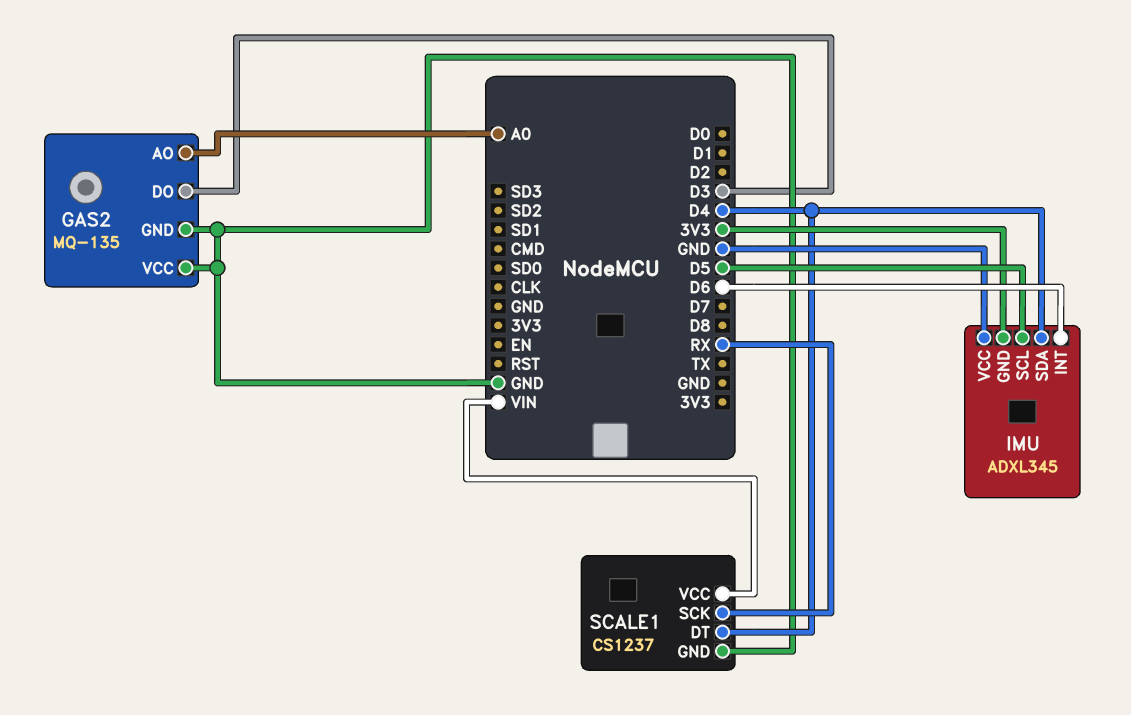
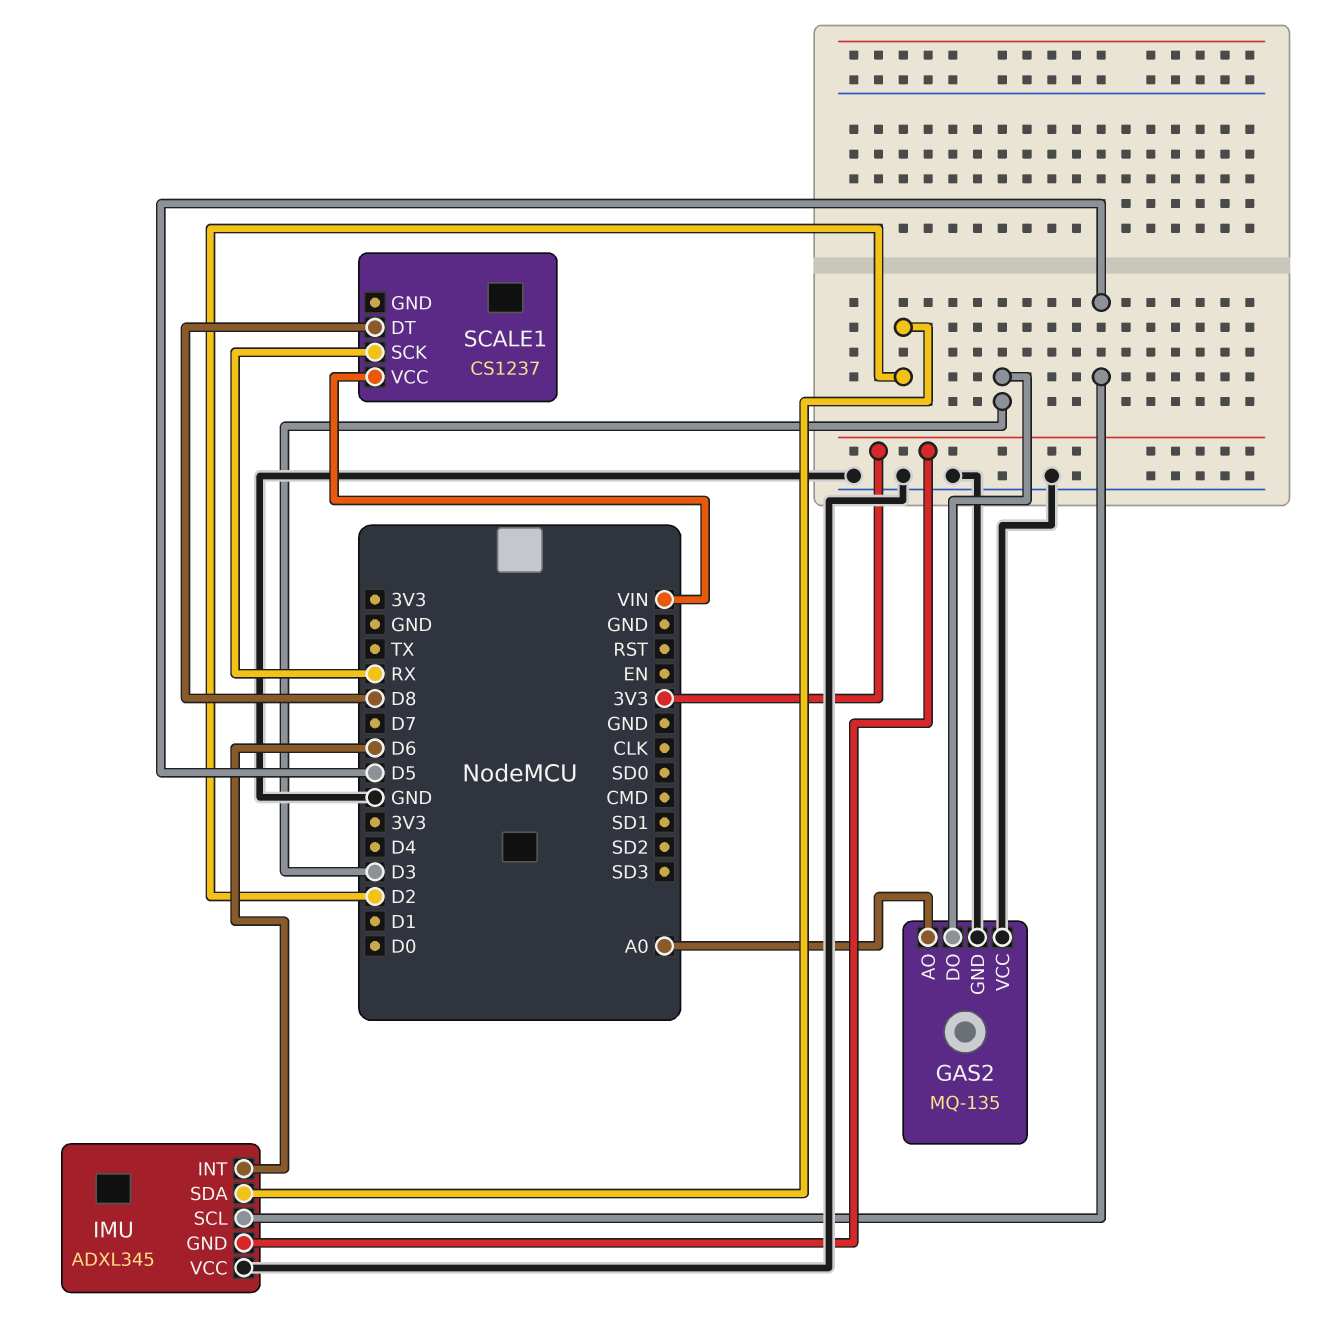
IMU pin SDA: D4 -> D2
SCALE1 pin DT: D4 -> D8
SCALE1 pin GND: GND -> none

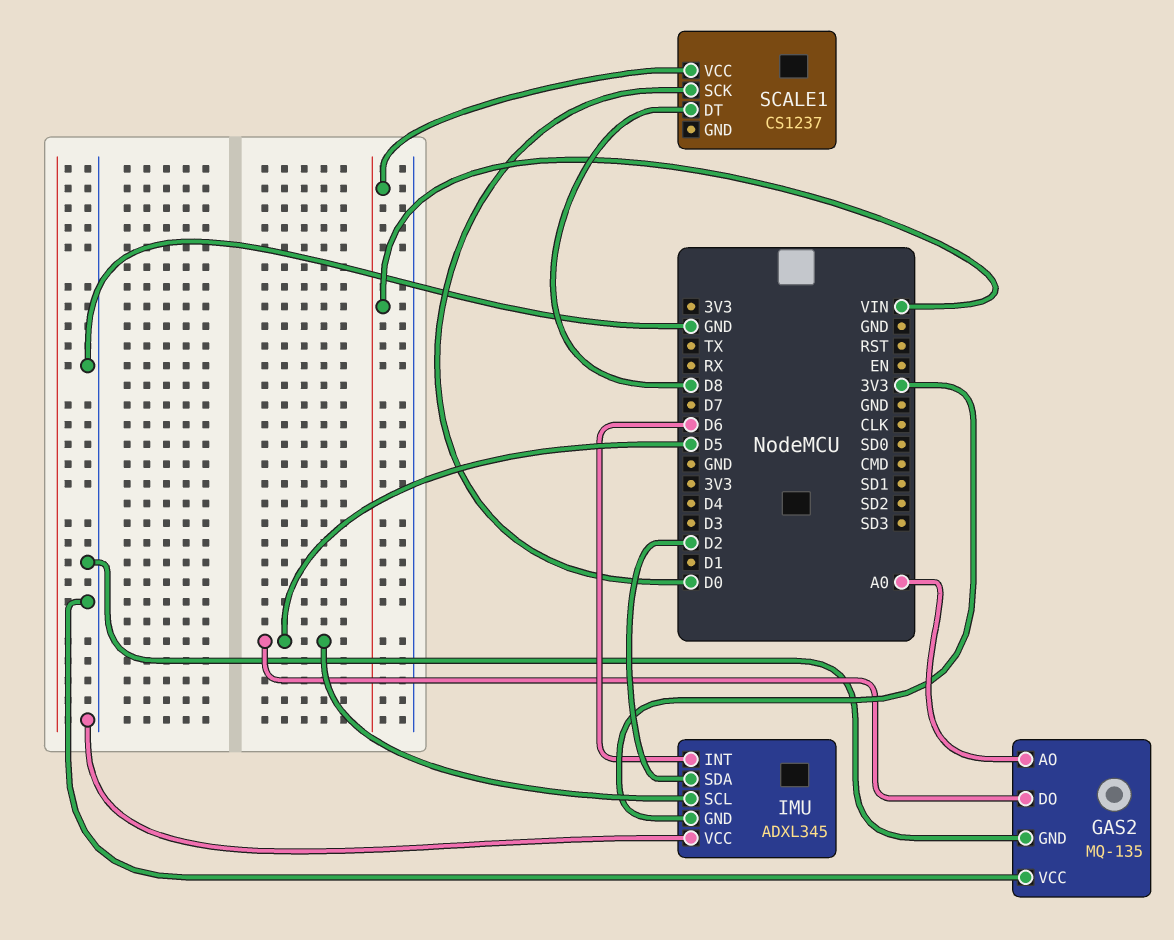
GAS2 pin DO: D3 -> D5
SCALE1 pin SCK: RX -> D0

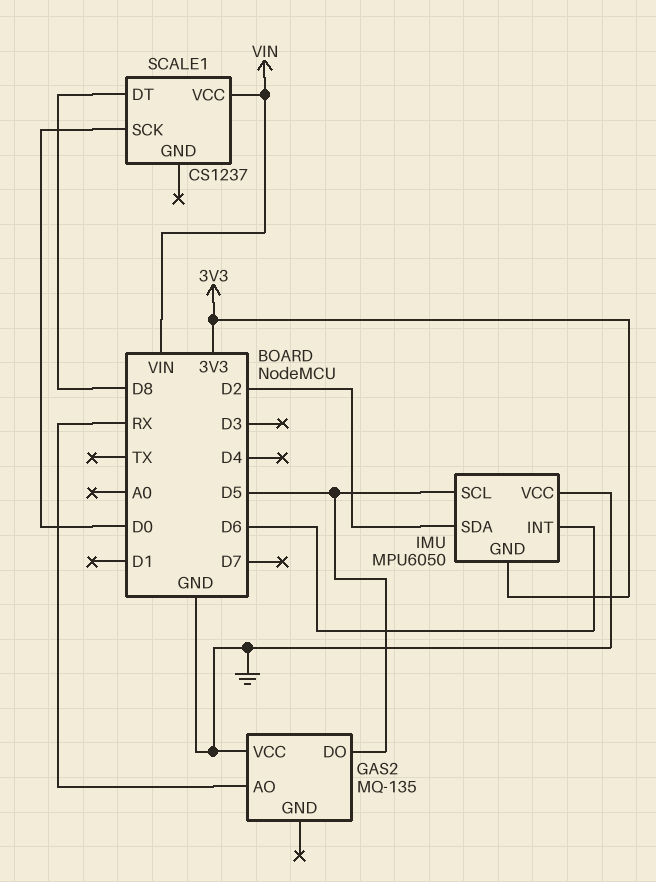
GAS2 pin AO: A0 -> RX
GAS2 pin GND: GND -> none
IMU: ADXL345 -> MPU6050

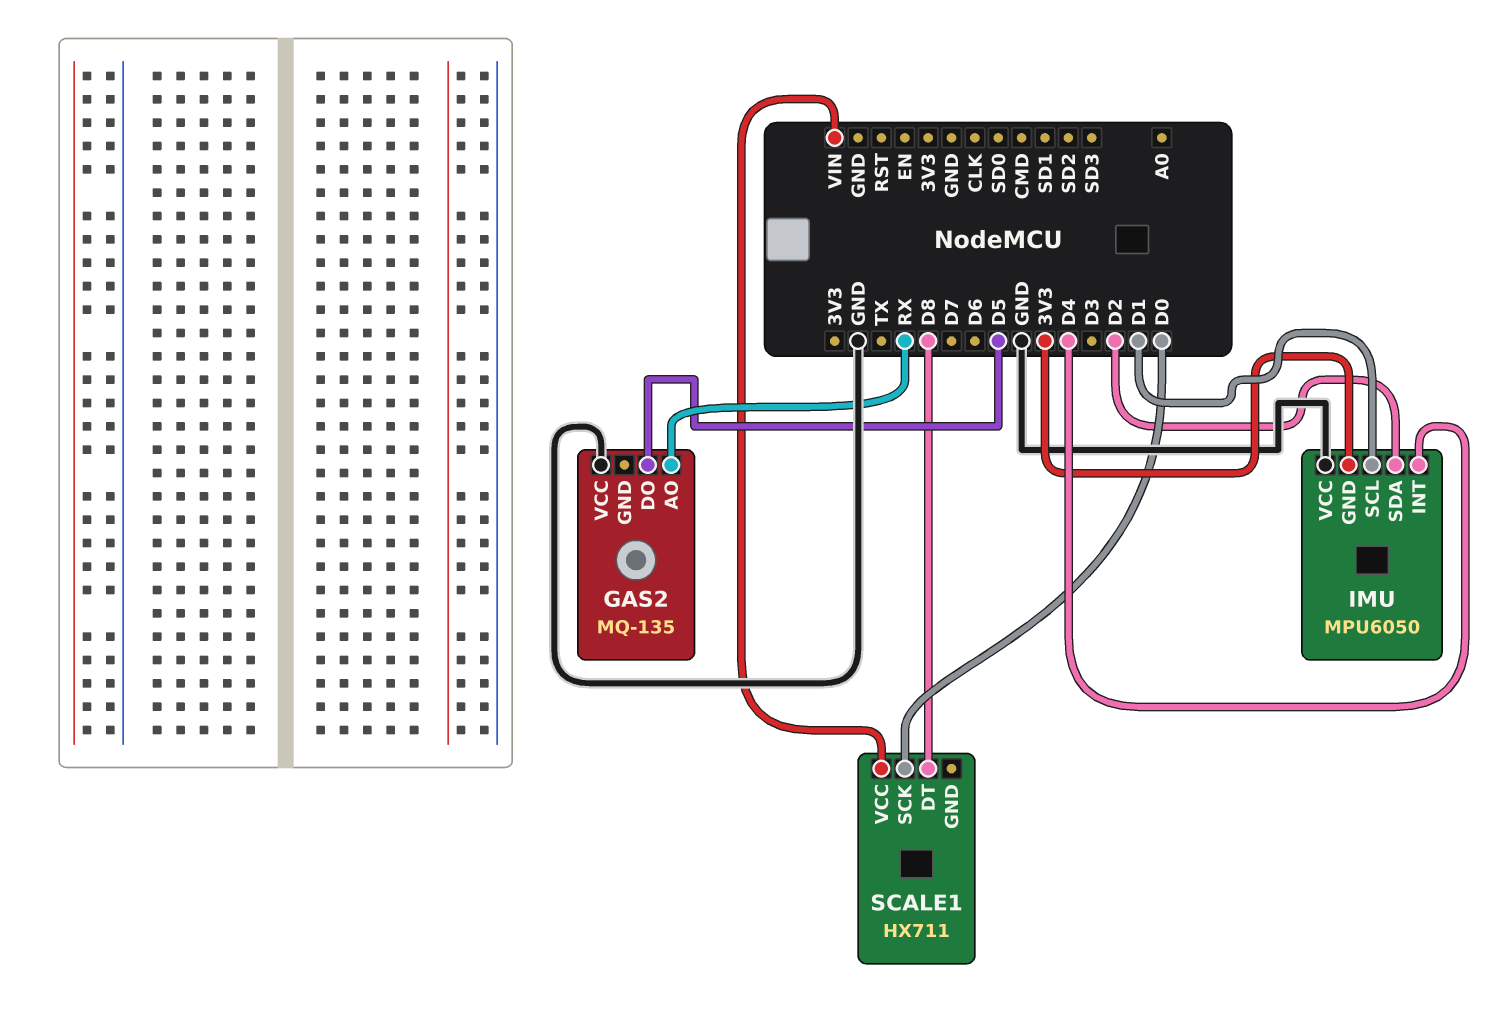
IMU pin INT: D6 -> D4
IMU pin SCL: D5 -> D1
SCALE1: CS1237 -> HX711

